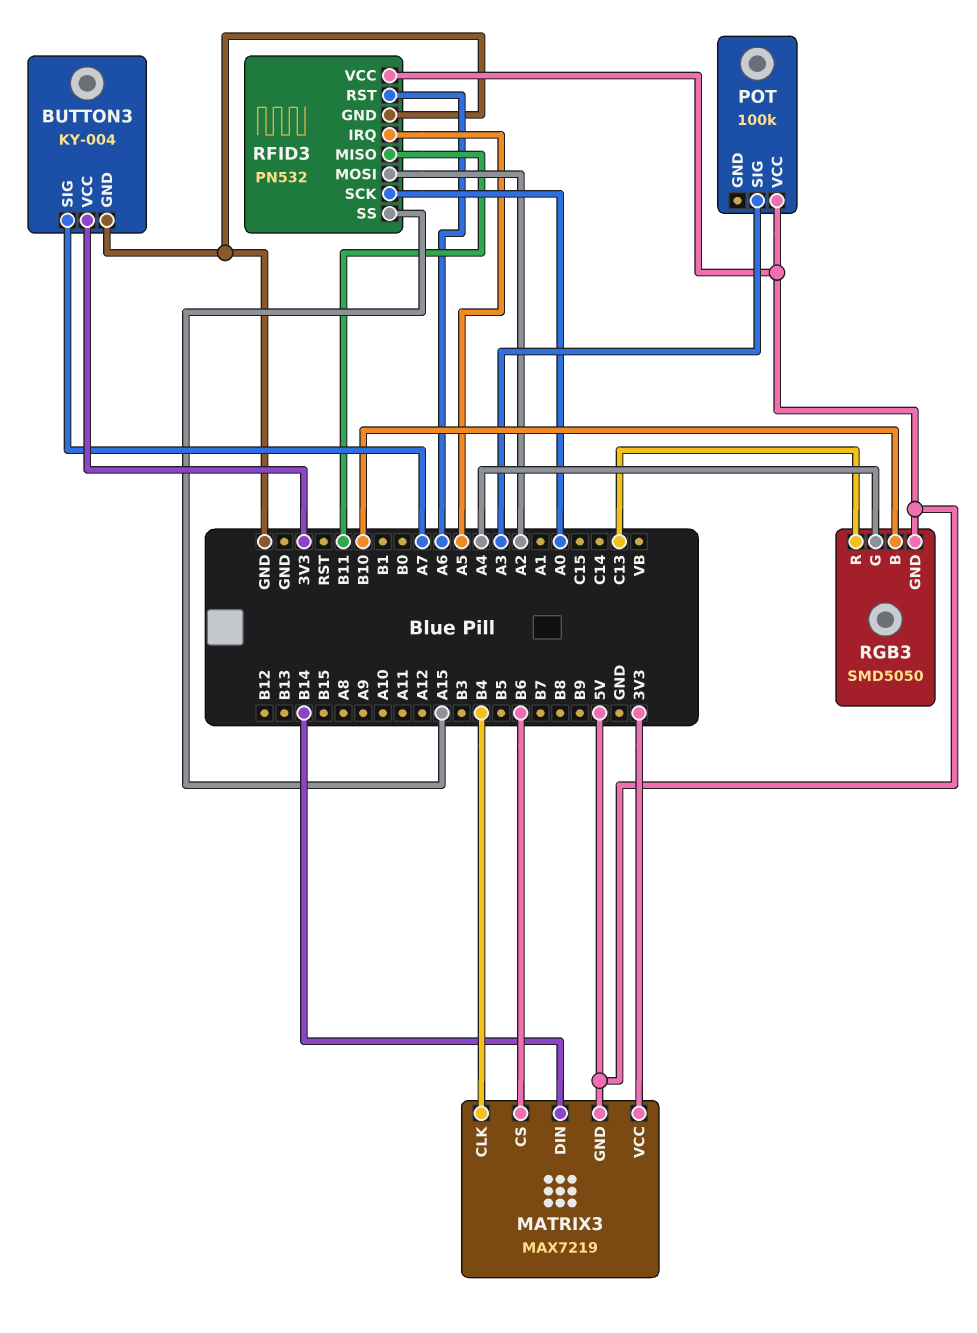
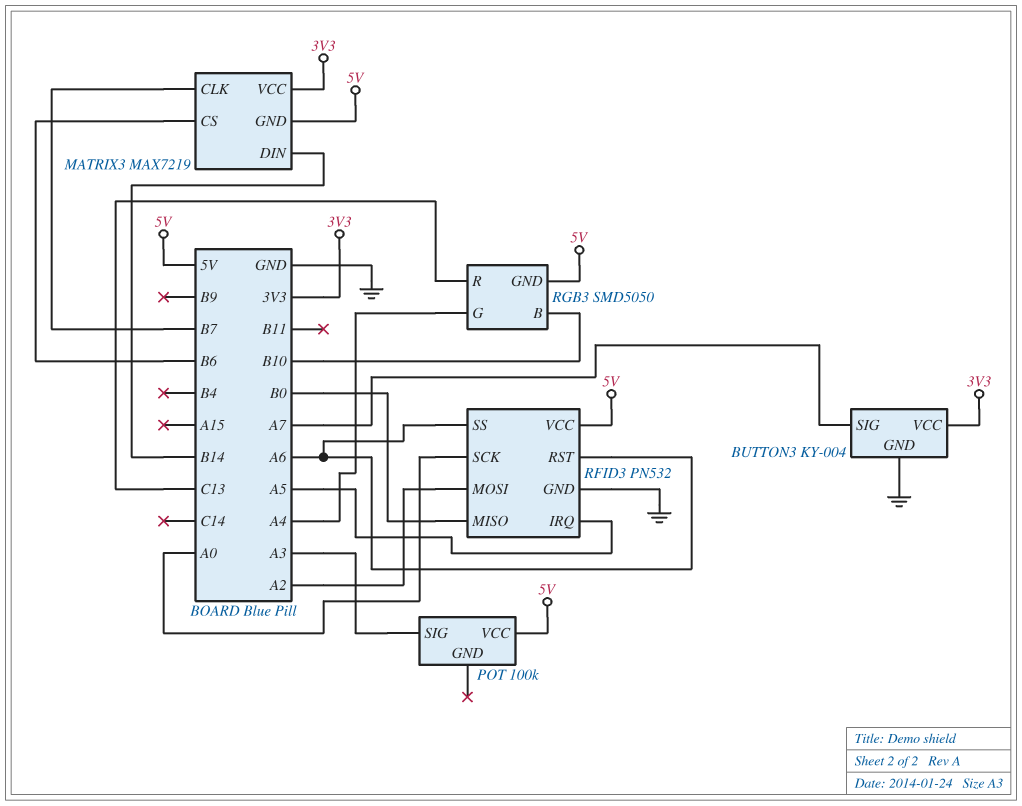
MATRIX3 pin CLK: B4 -> B7
RFID3 pin MISO: B11 -> B0
RFID3 pin SS: A15 -> A6

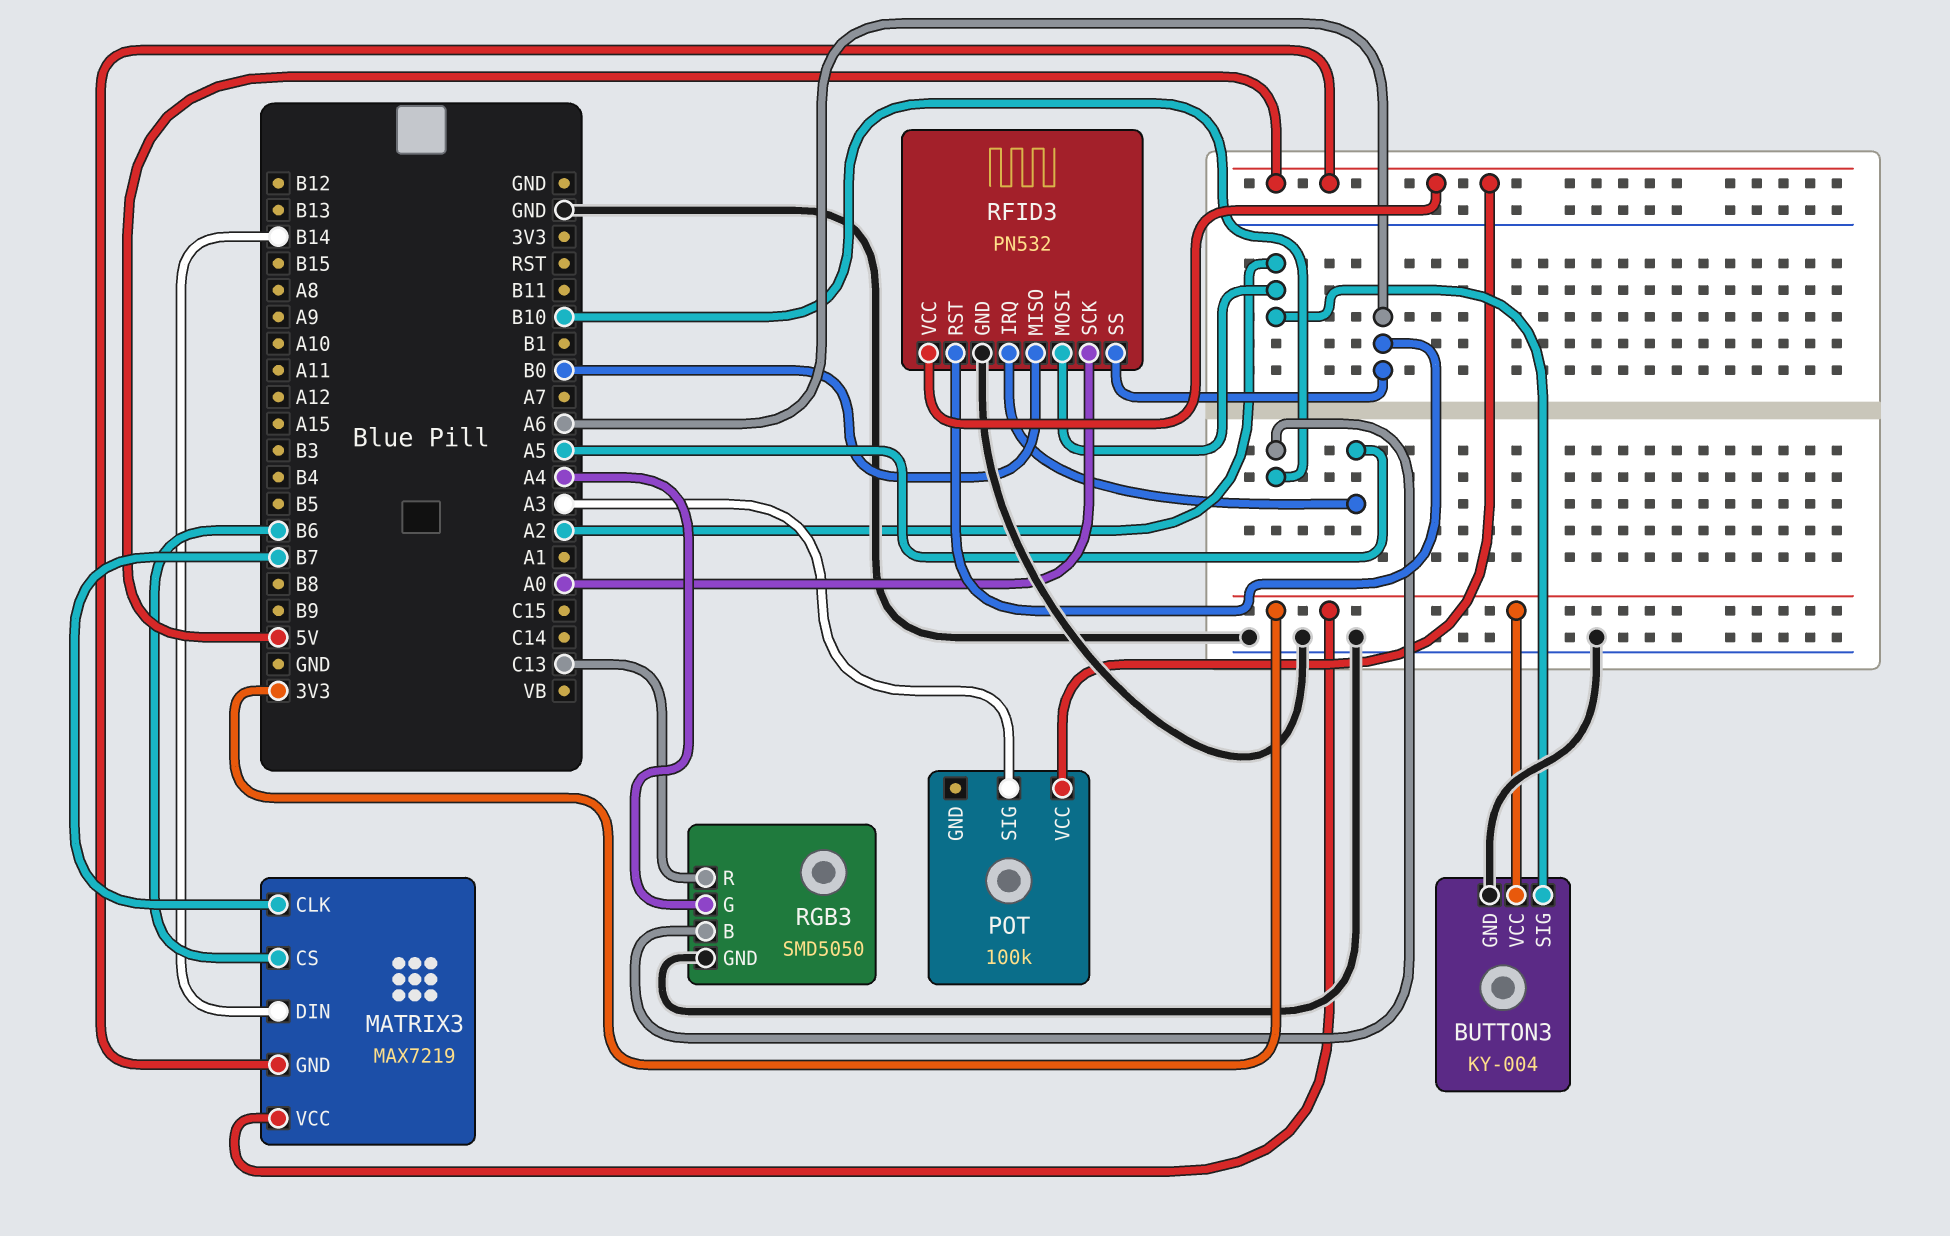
BUTTON3 pin SIG: A7 -> A2
RGB3 pin GND: 5V -> GND

